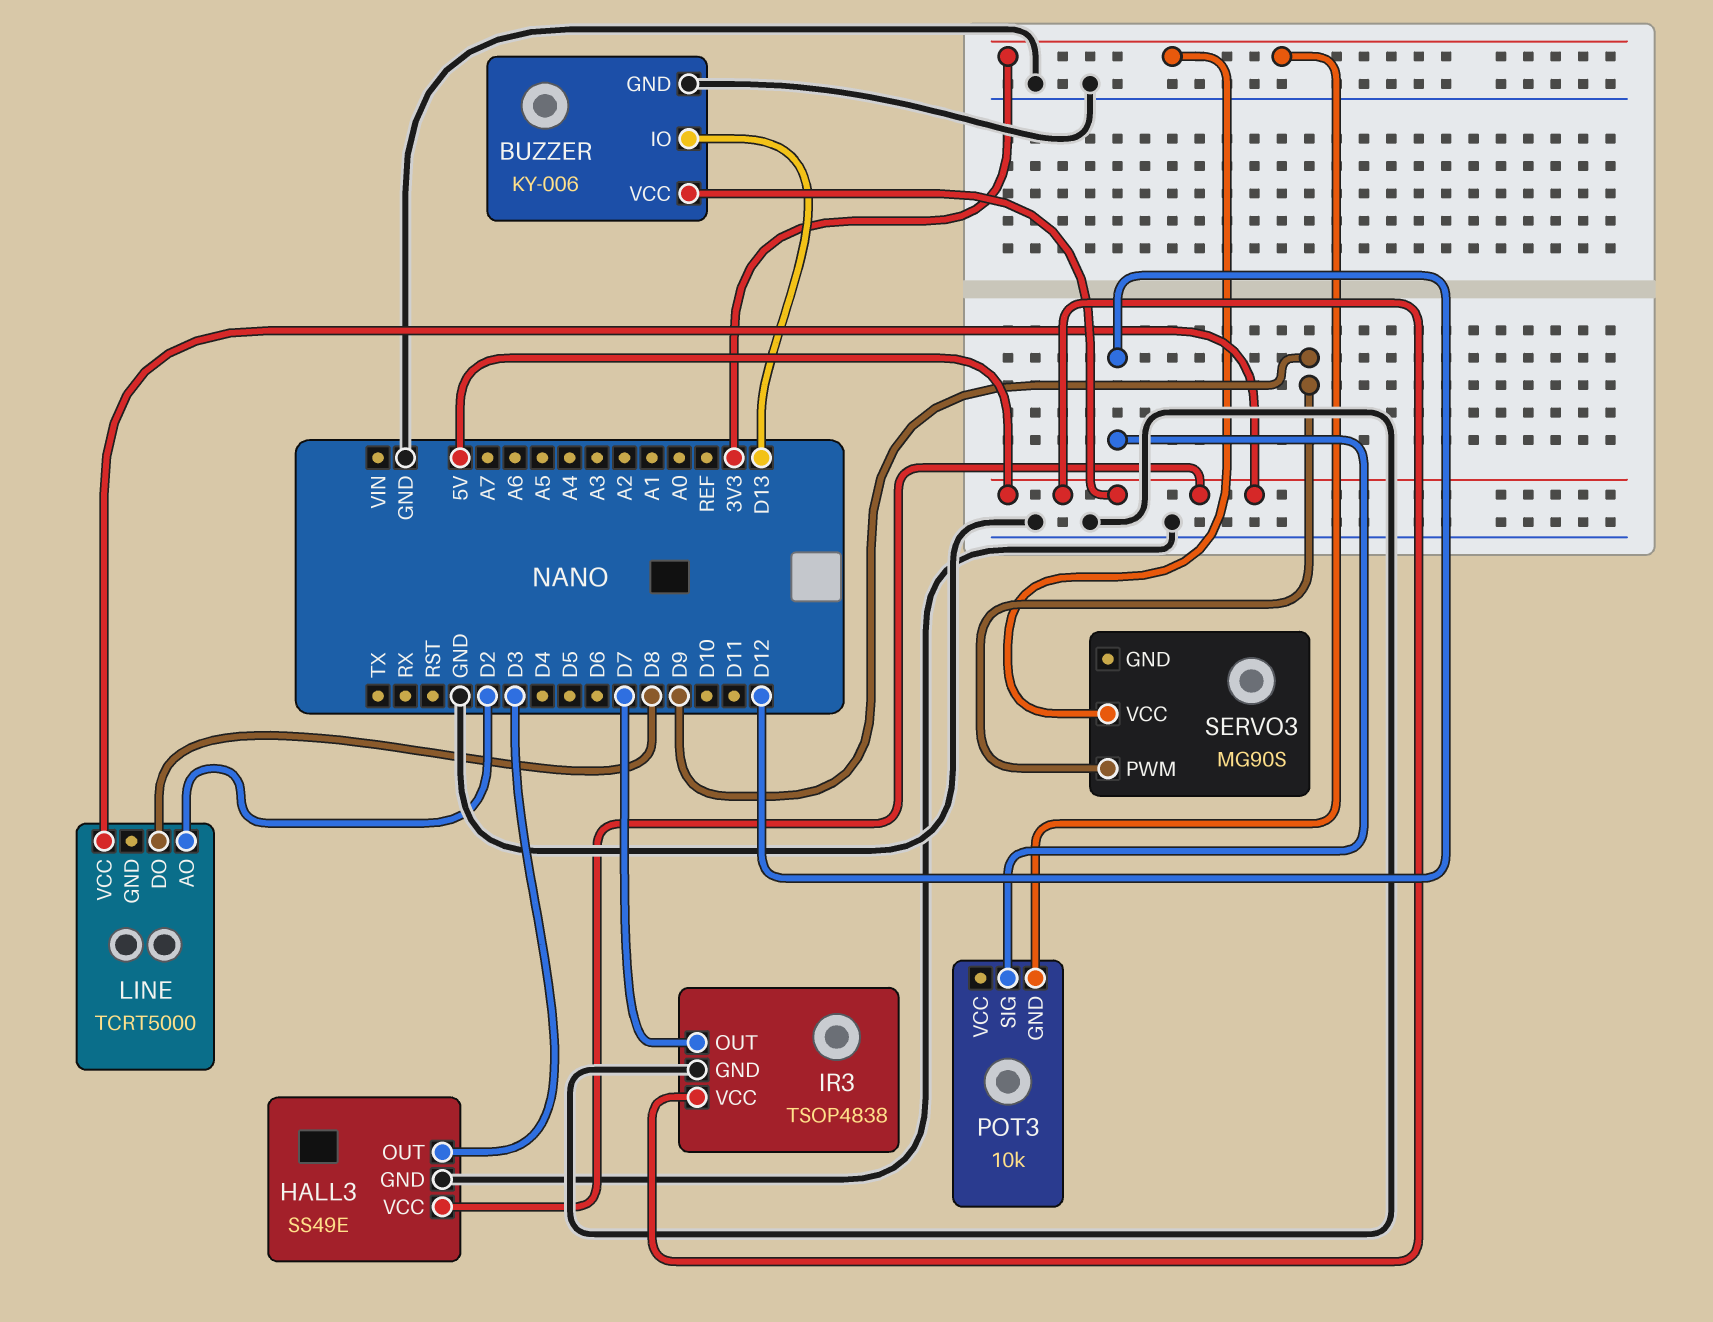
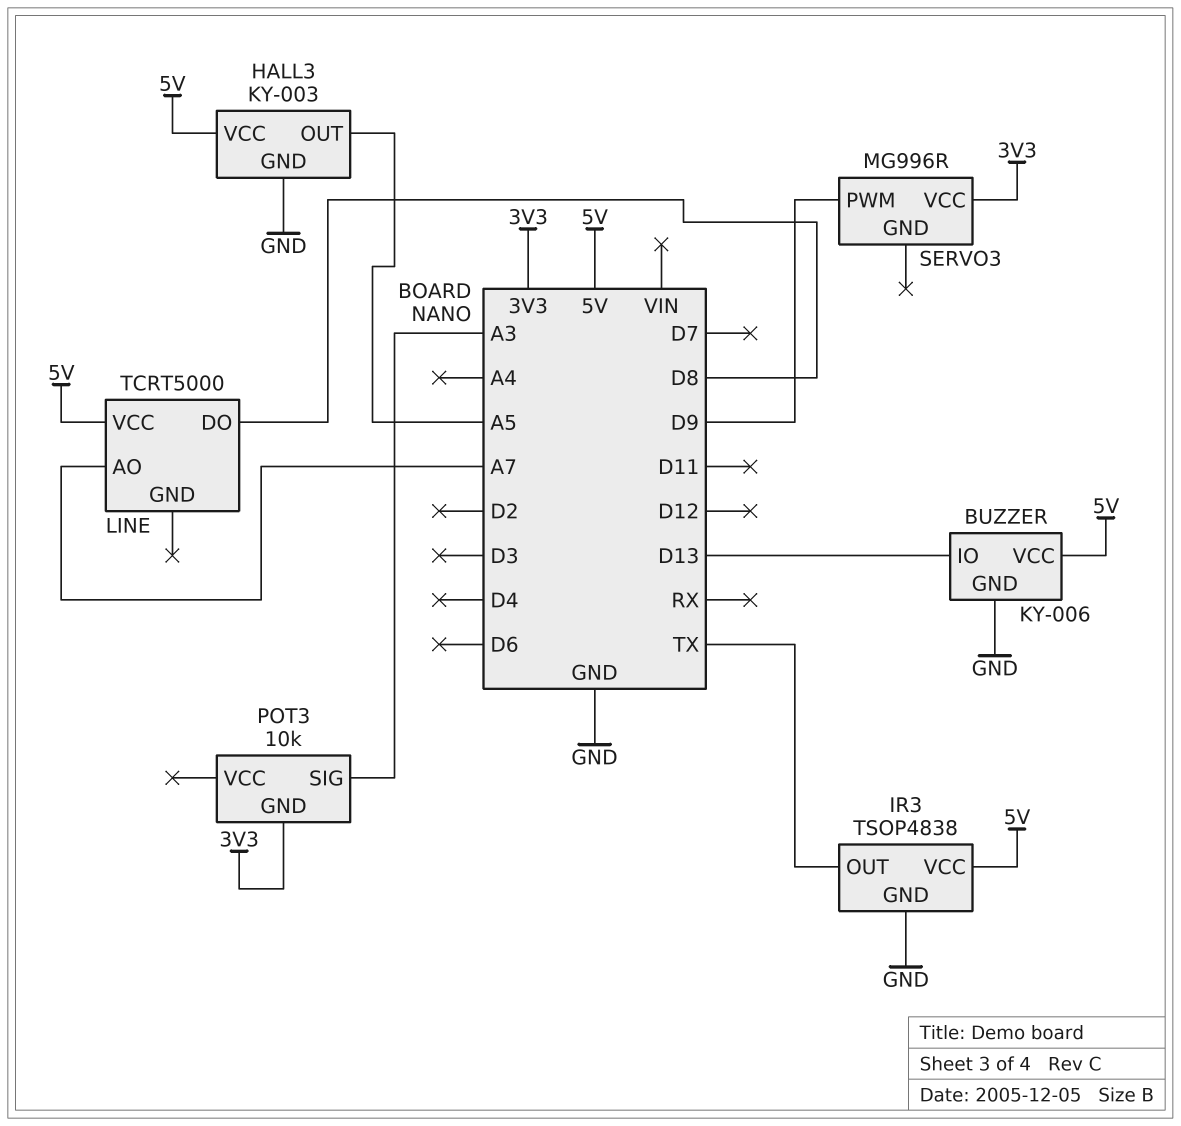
HALL3: SS49E -> KY-003
HALL3 pin OUT: D3 -> A5
IR3 pin OUT: D7 -> TX
LINE pin AO: D2 -> A7
POT3 pin SIG: D12 -> A3
SERVO3: MG90S -> MG996R

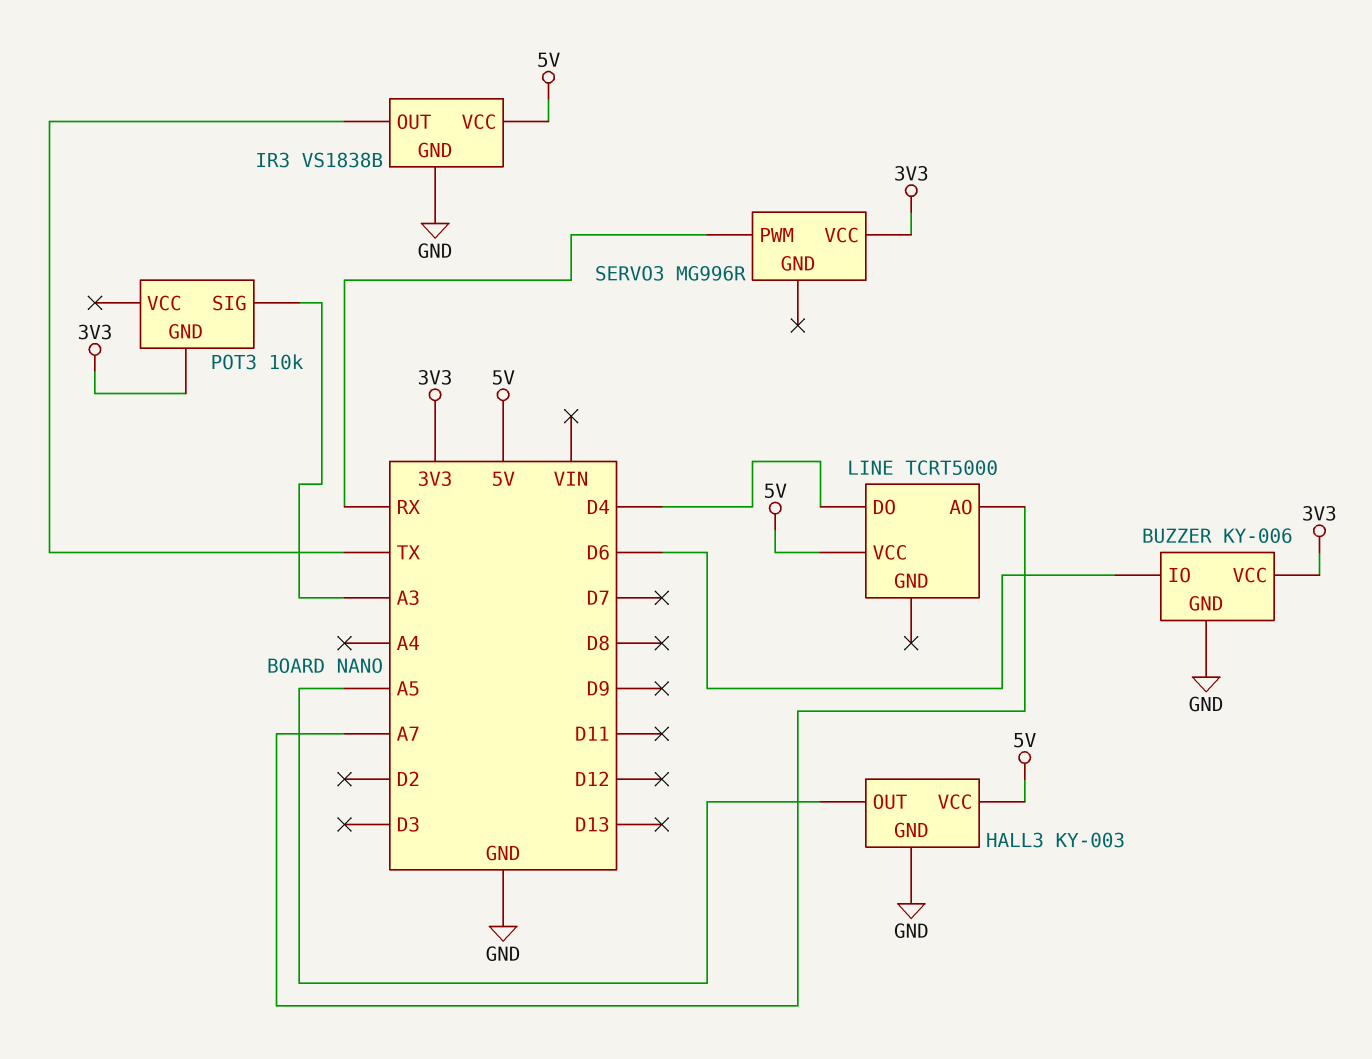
BUZZER pin IO: D13 -> D6
BUZZER pin VCC: 5V -> 3V3
IR3: TSOP4838 -> VS1838B
LINE pin DO: D8 -> D4
SERVO3 pin PWM: D9 -> RX

